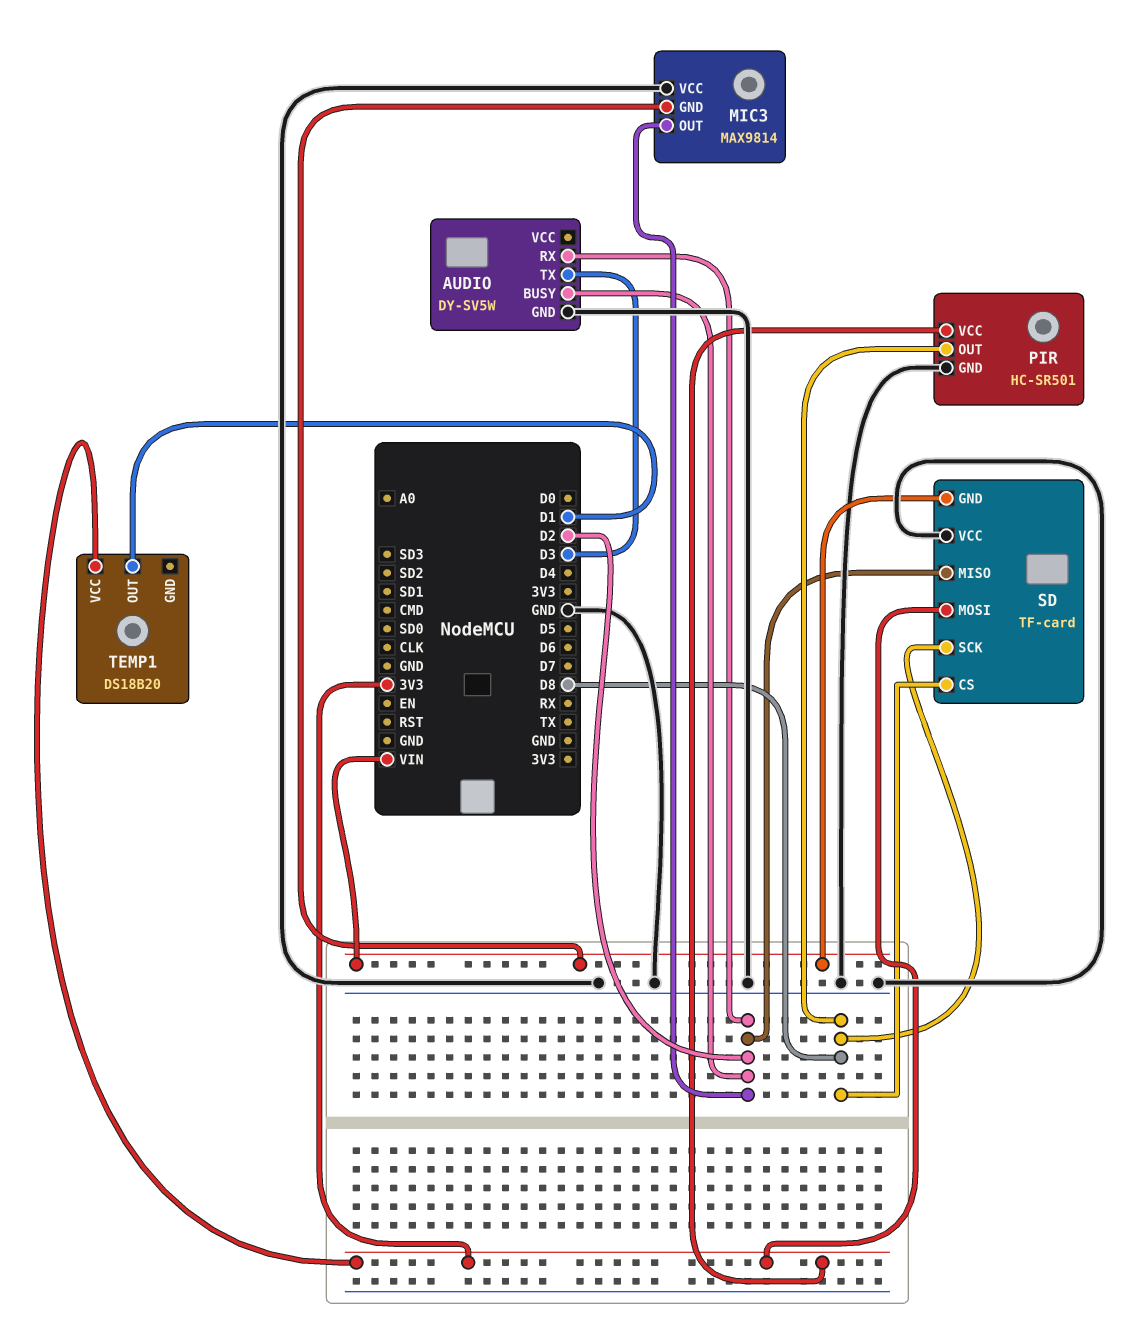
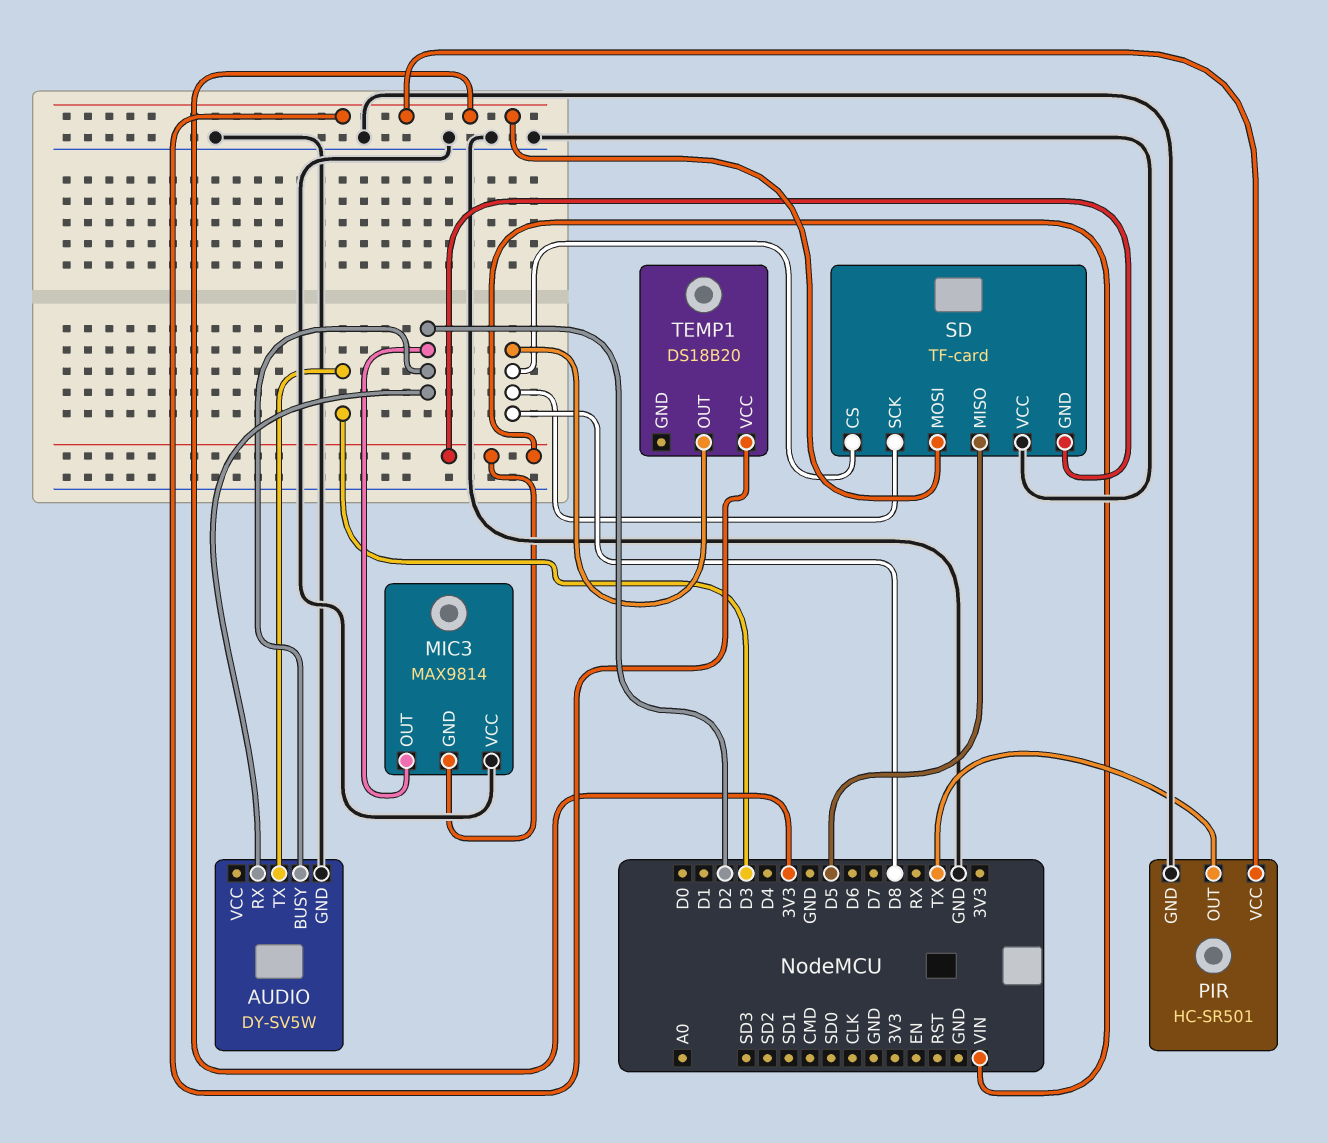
PIR pin OUT: D8 -> TX
SD pin MISO: D2 -> D5
TEMP1 pin OUT: D1 -> D8

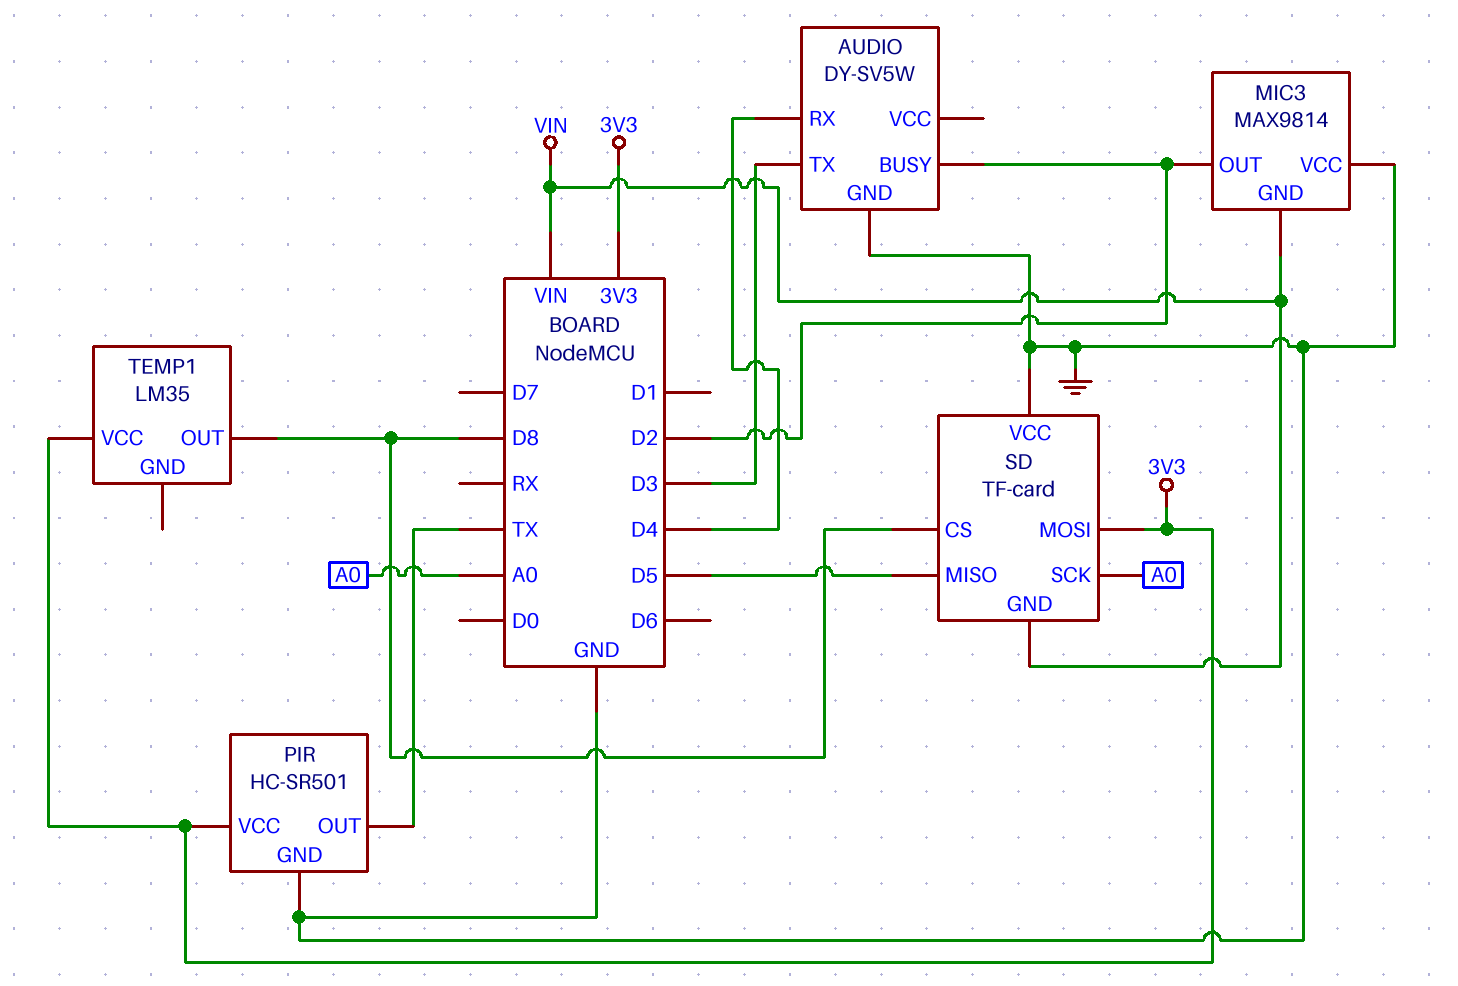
AUDIO pin RX: D2 -> D4
SD pin SCK: D8 -> A0
TEMP1: DS18B20 -> LM35

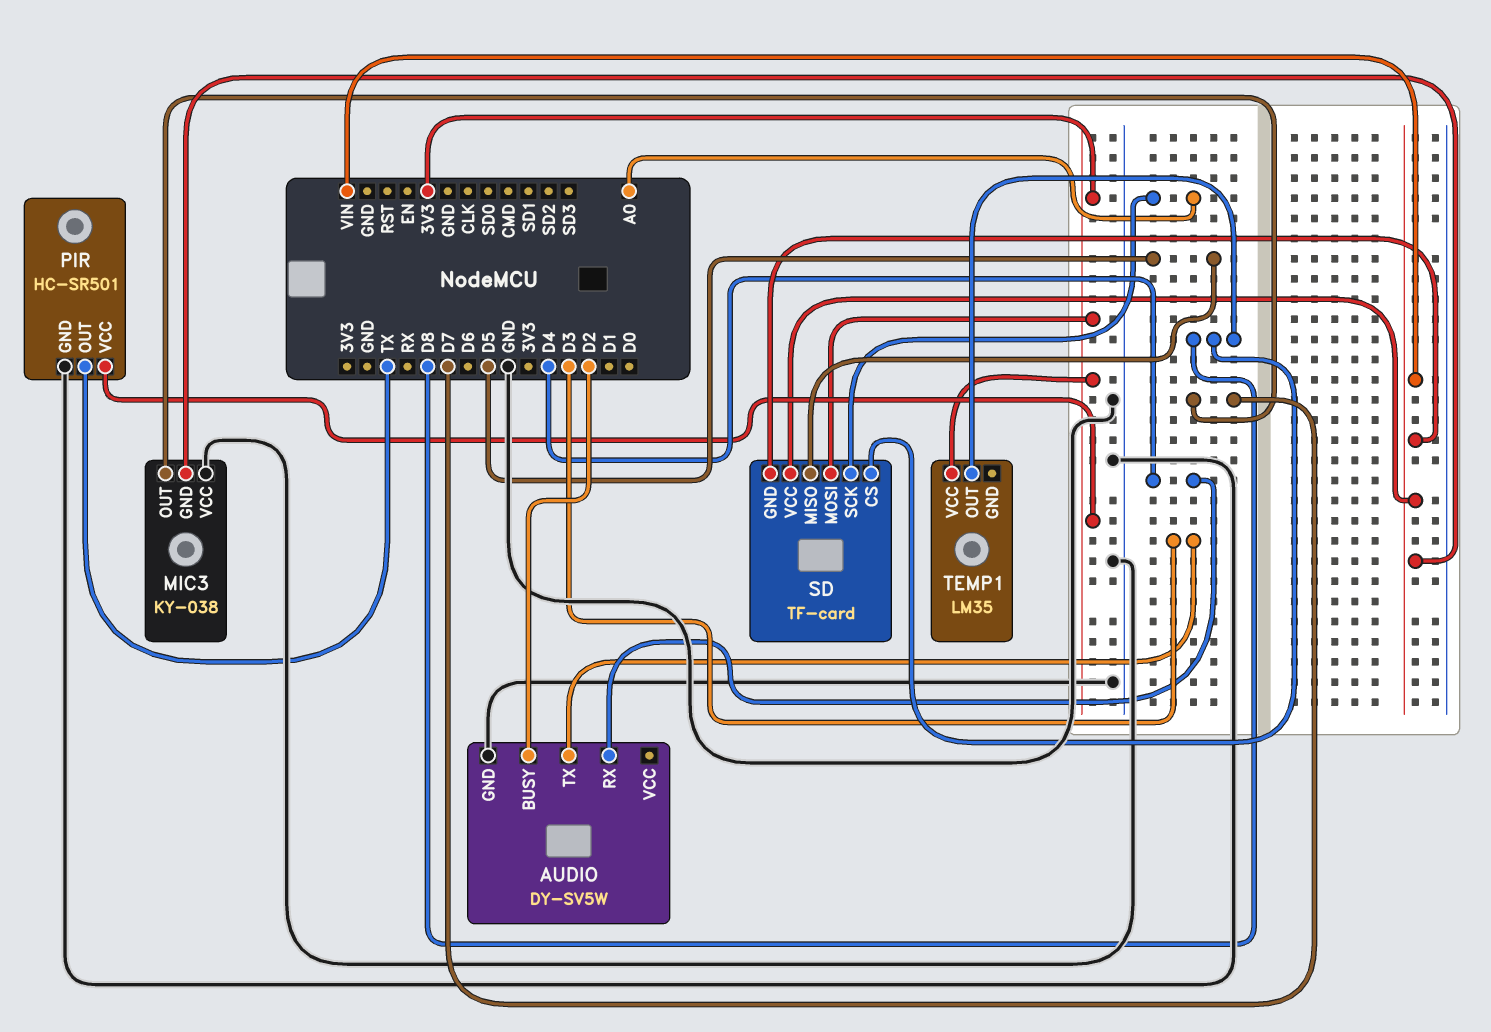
MIC3: MAX9814 -> KY-038
MIC3 pin OUT: D2 -> D7
SD pin VCC: GND -> VIN

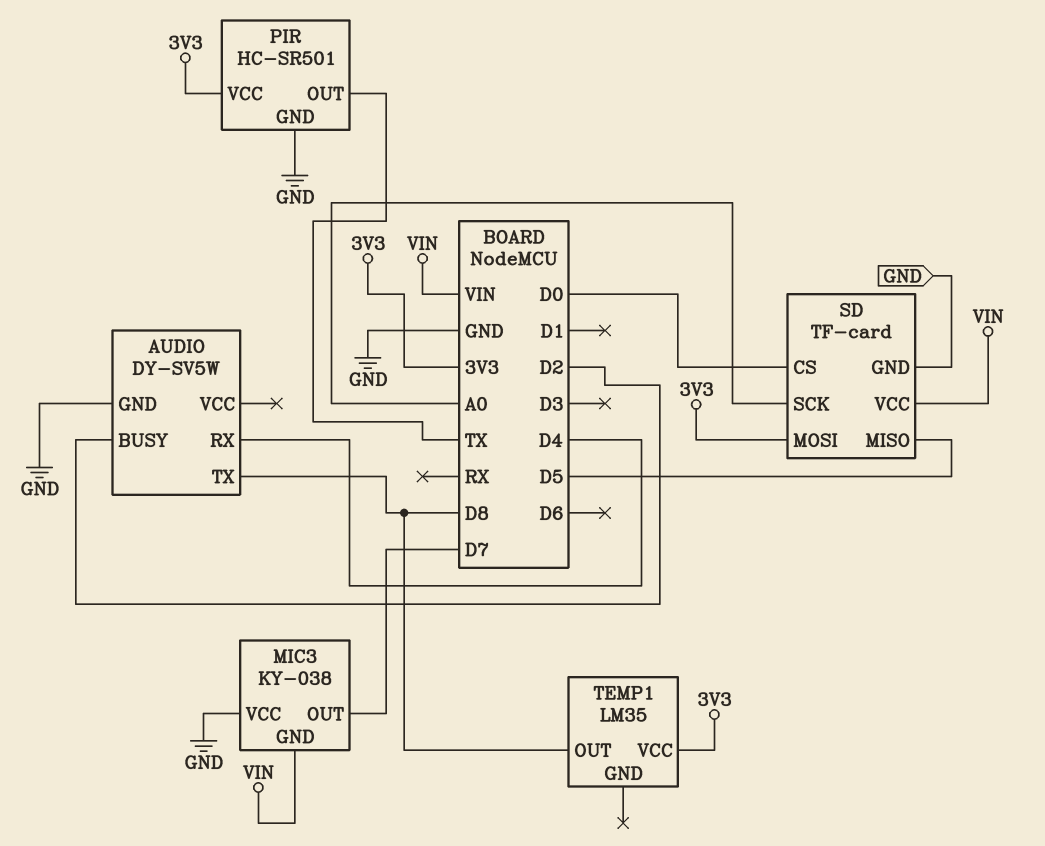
AUDIO pin TX: D3 -> D8
SD pin CS: D8 -> D0
SD pin GND: VIN -> GND

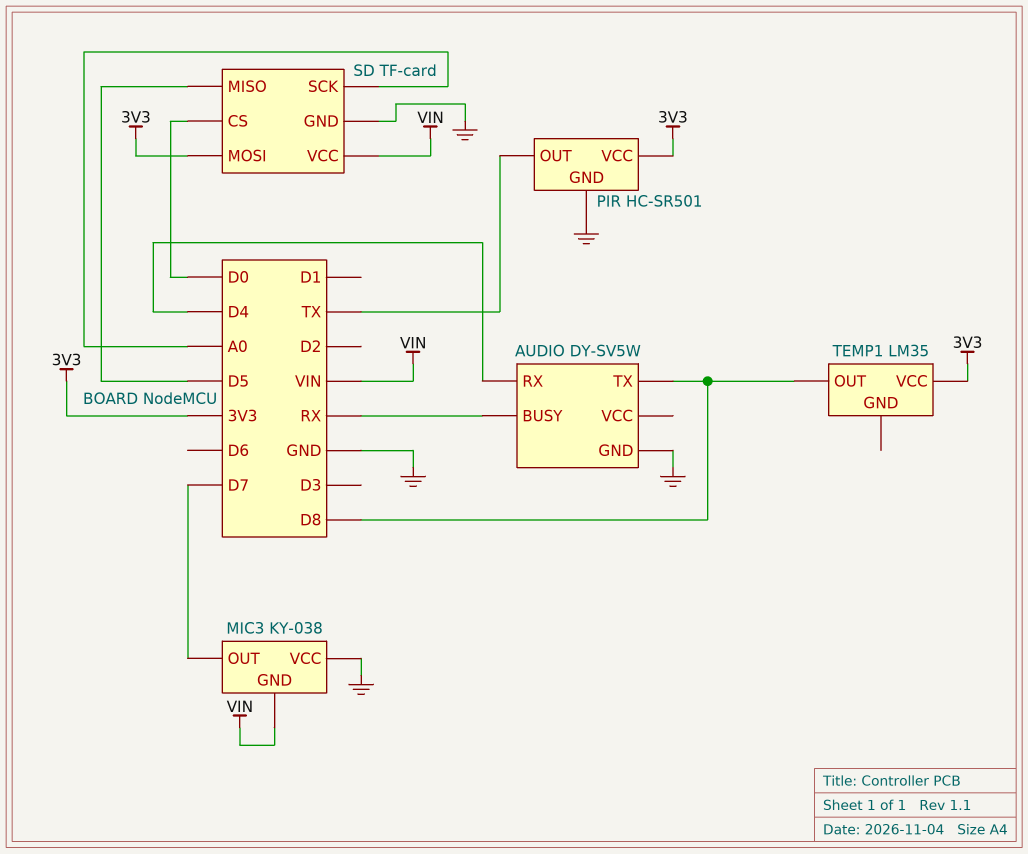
AUDIO pin BUSY: D2 -> RX

